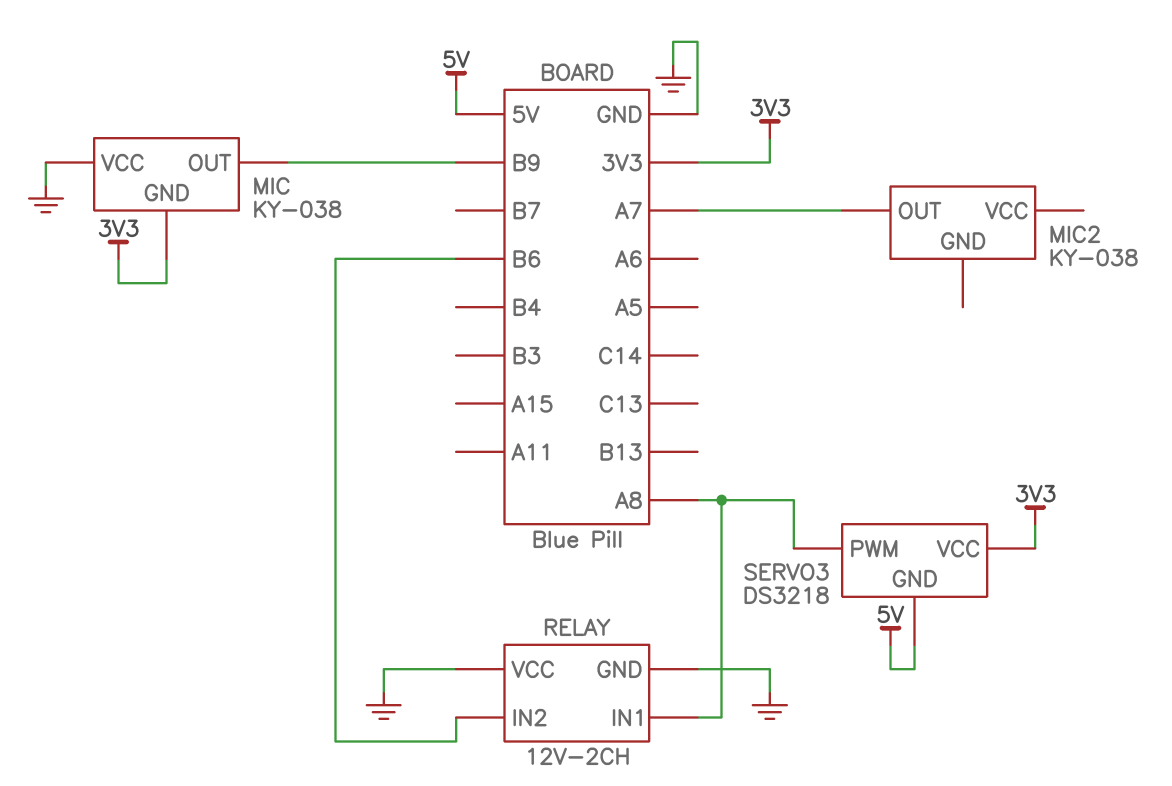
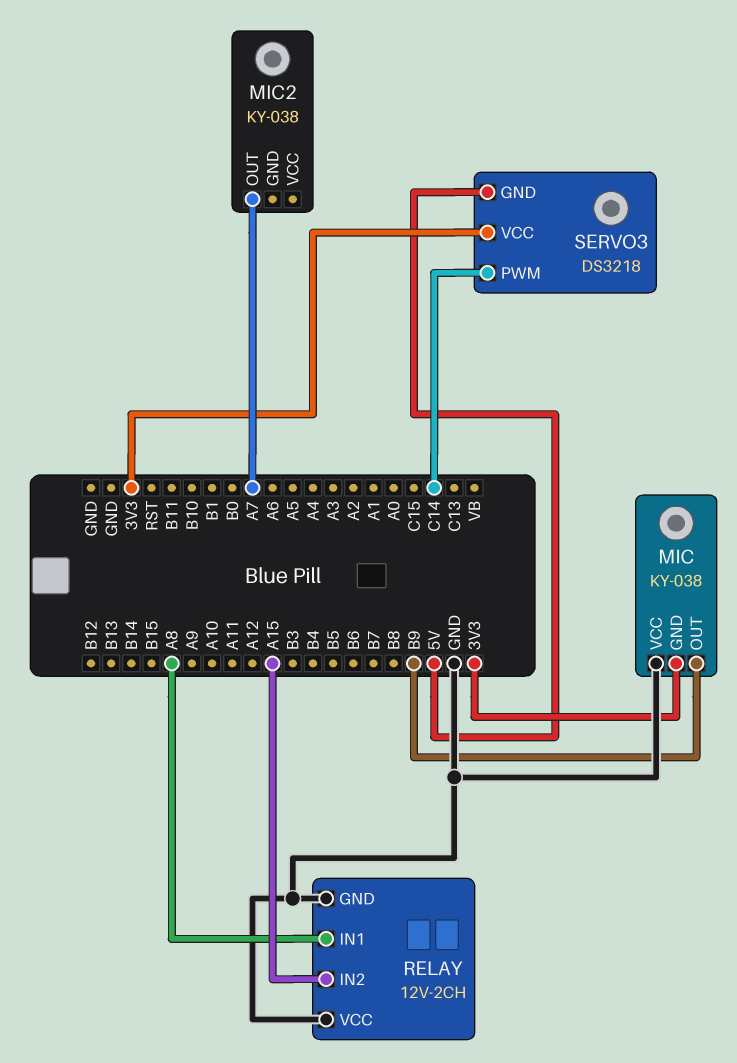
RELAY pin IN2: B6 -> A15
SERVO3 pin PWM: A8 -> C14

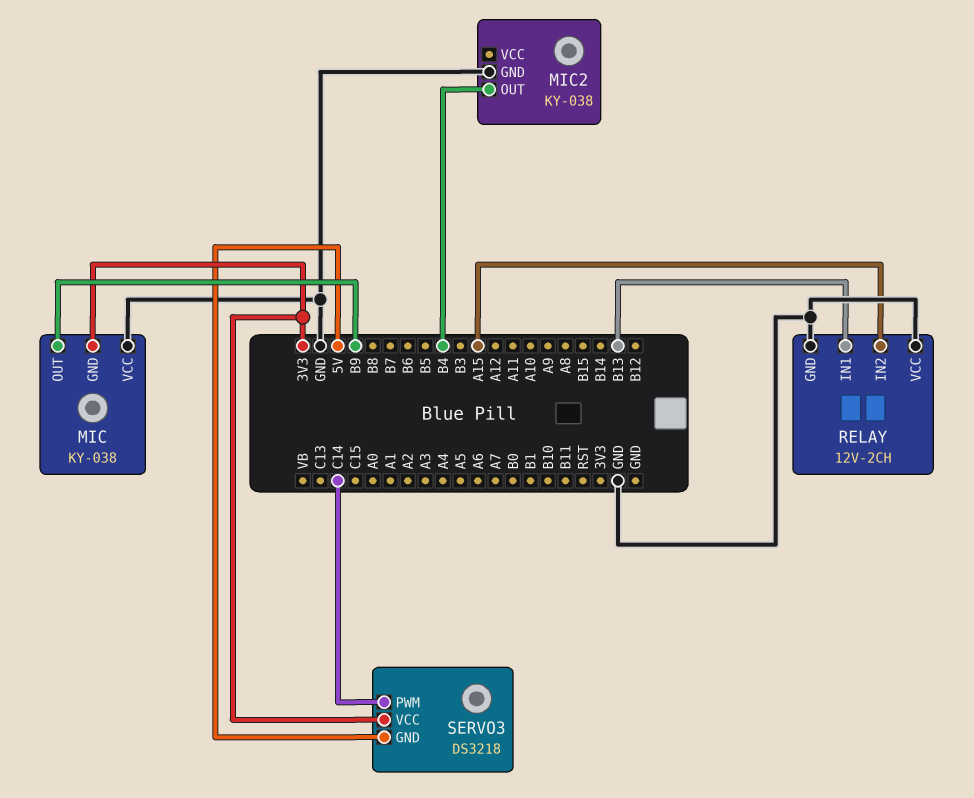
MIC2 pin GND: none -> GND
MIC2 pin OUT: A7 -> B4
RELAY pin IN1: A8 -> B13

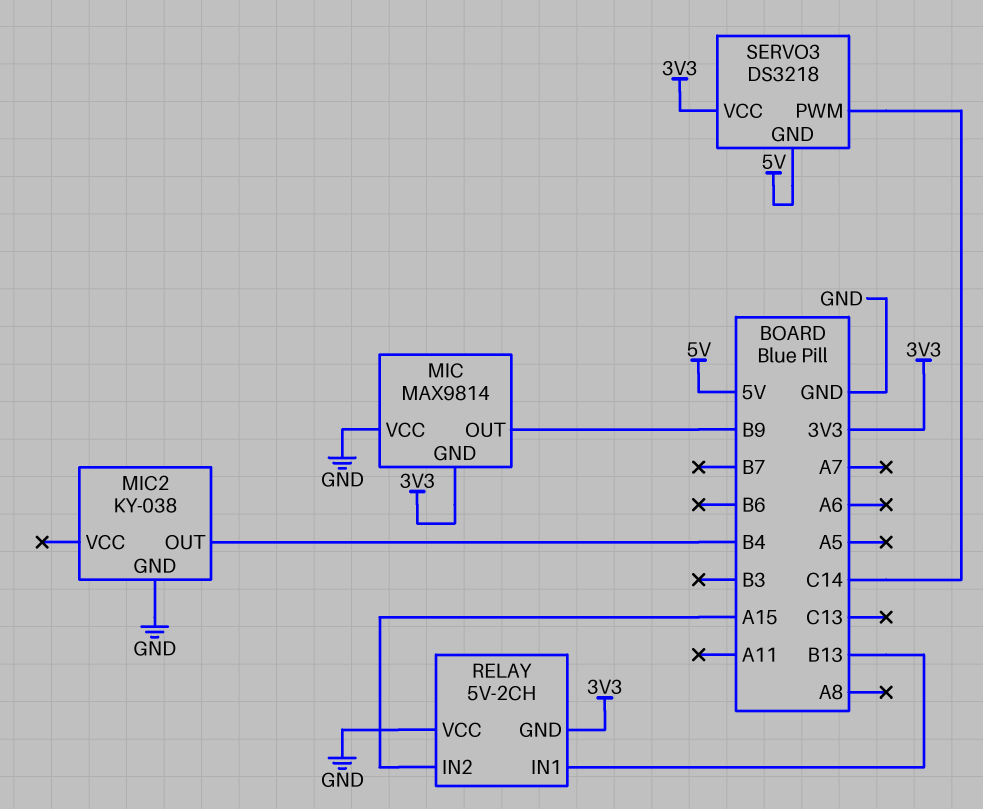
MIC: KY-038 -> MAX9814
RELAY: 12V-2CH -> 5V-2CH
RELAY pin GND: GND -> 3V3

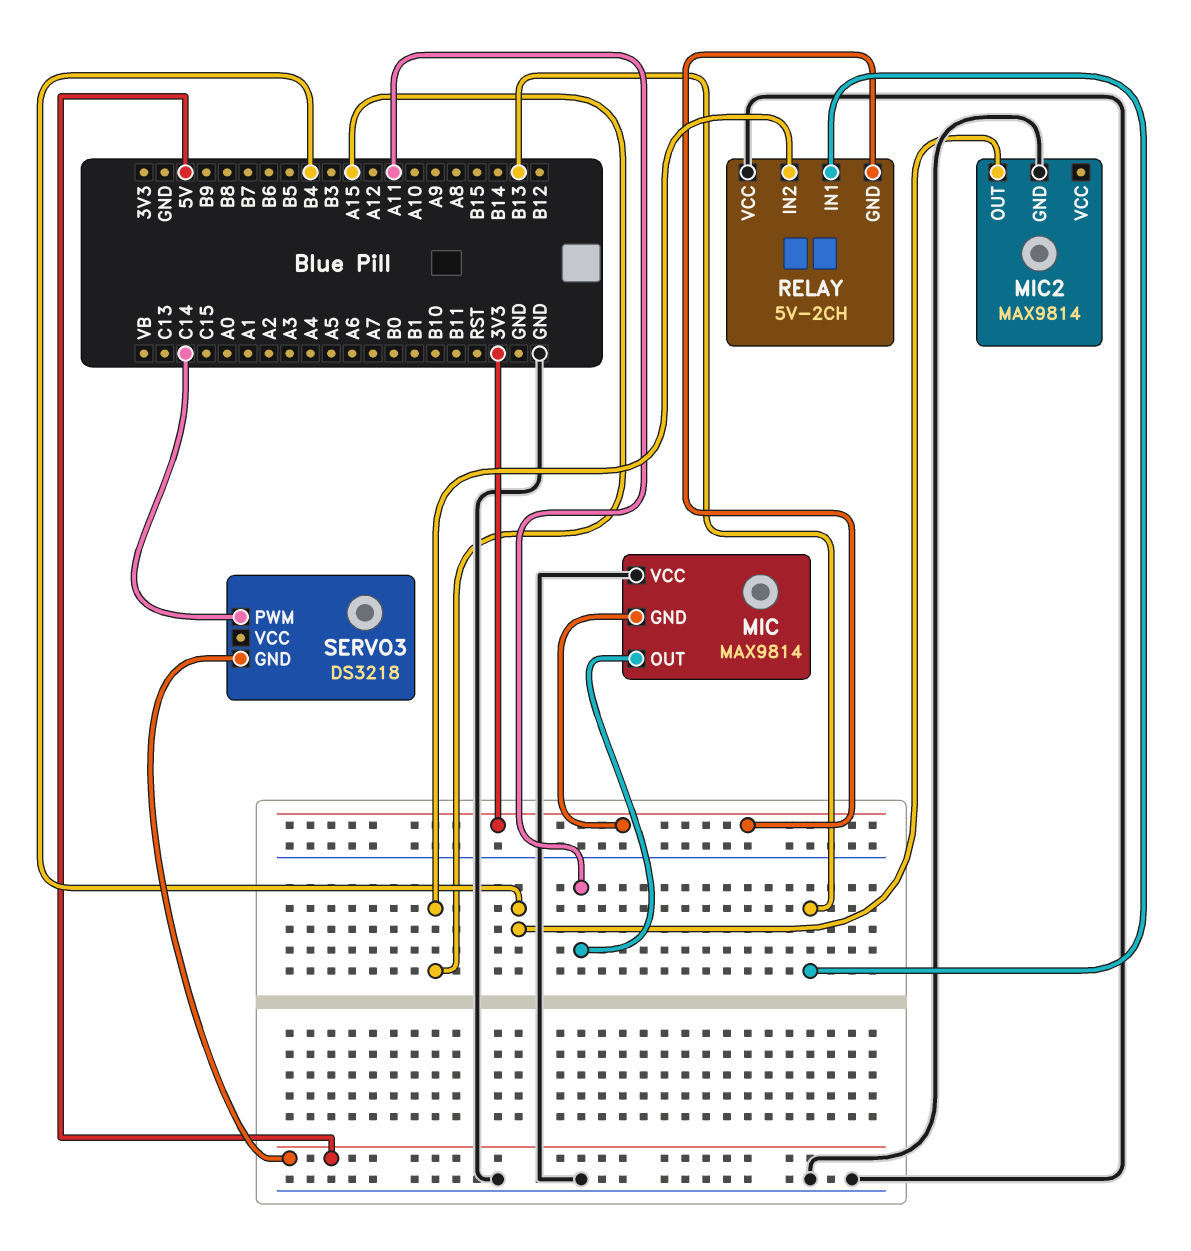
MIC pin OUT: B9 -> A11
MIC2: KY-038 -> MAX9814
SERVO3 pin VCC: 3V3 -> none

